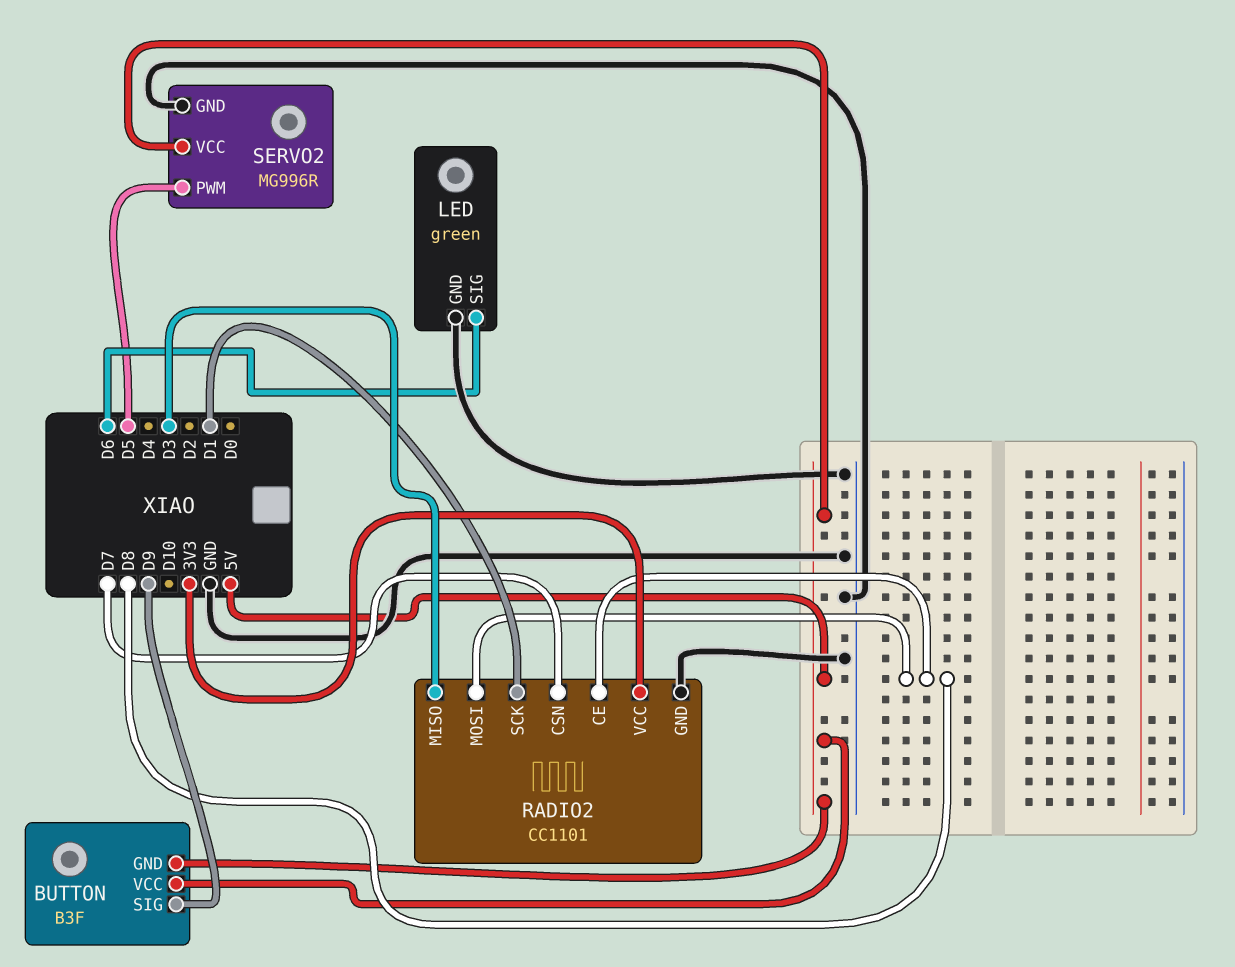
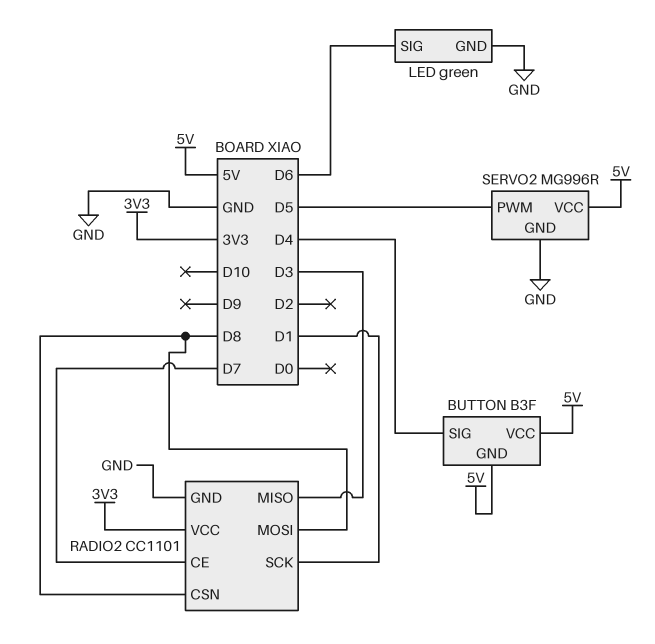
BUTTON pin SIG: D9 -> D4
RADIO2 pin CE: D8 -> D7
RADIO2 pin CSN: D7 -> D8

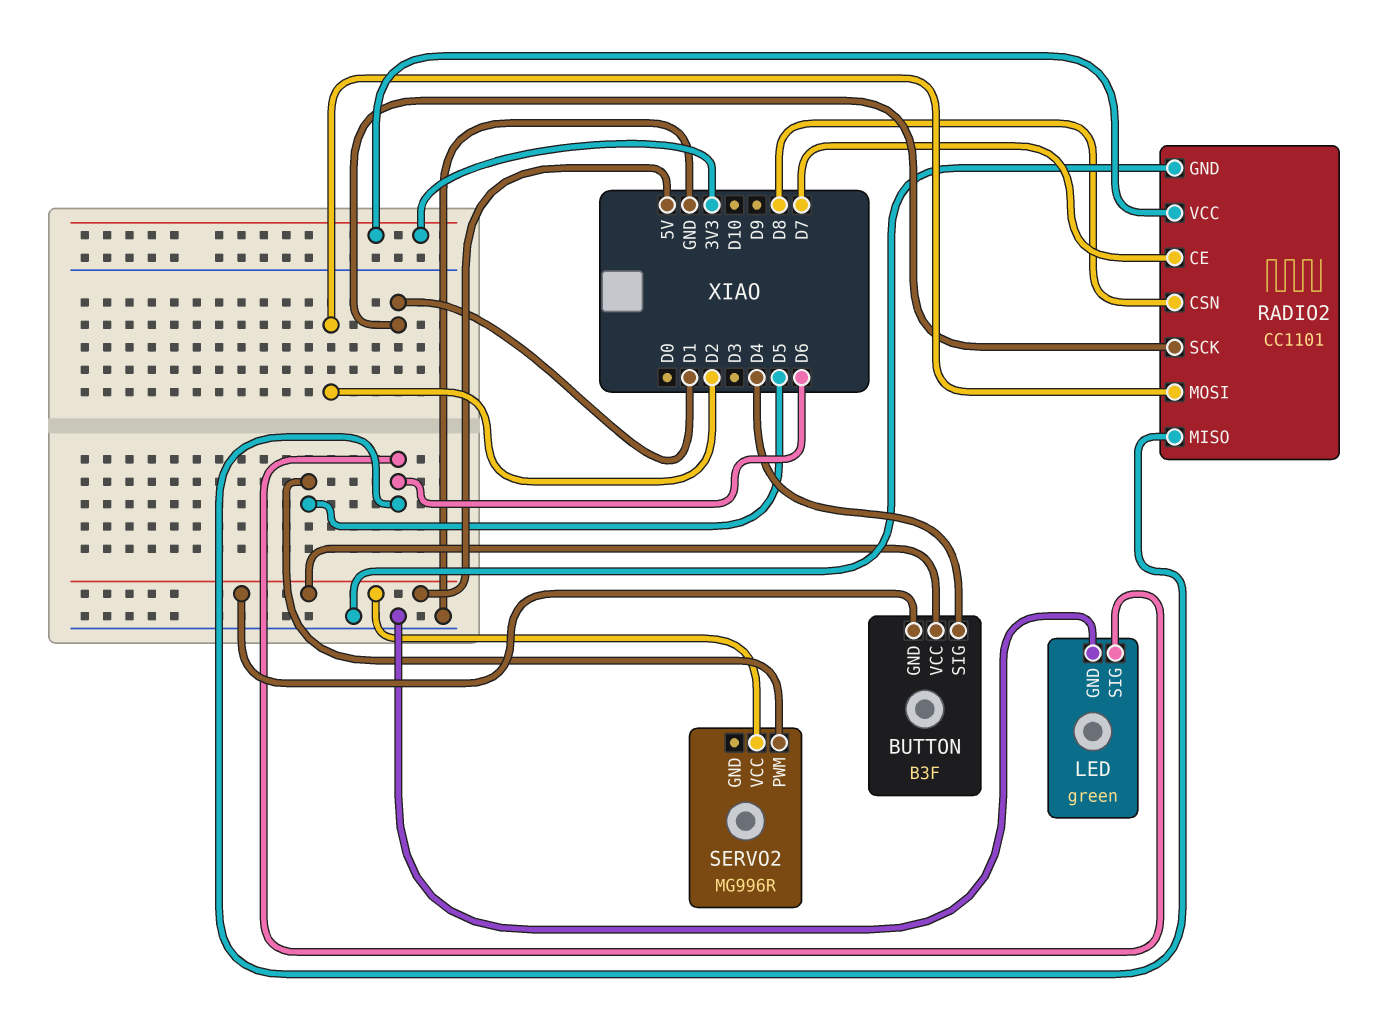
RADIO2 pin MISO: D3 -> D6
RADIO2 pin MOSI: D8 -> D2
SERVO2 pin GND: GND -> none

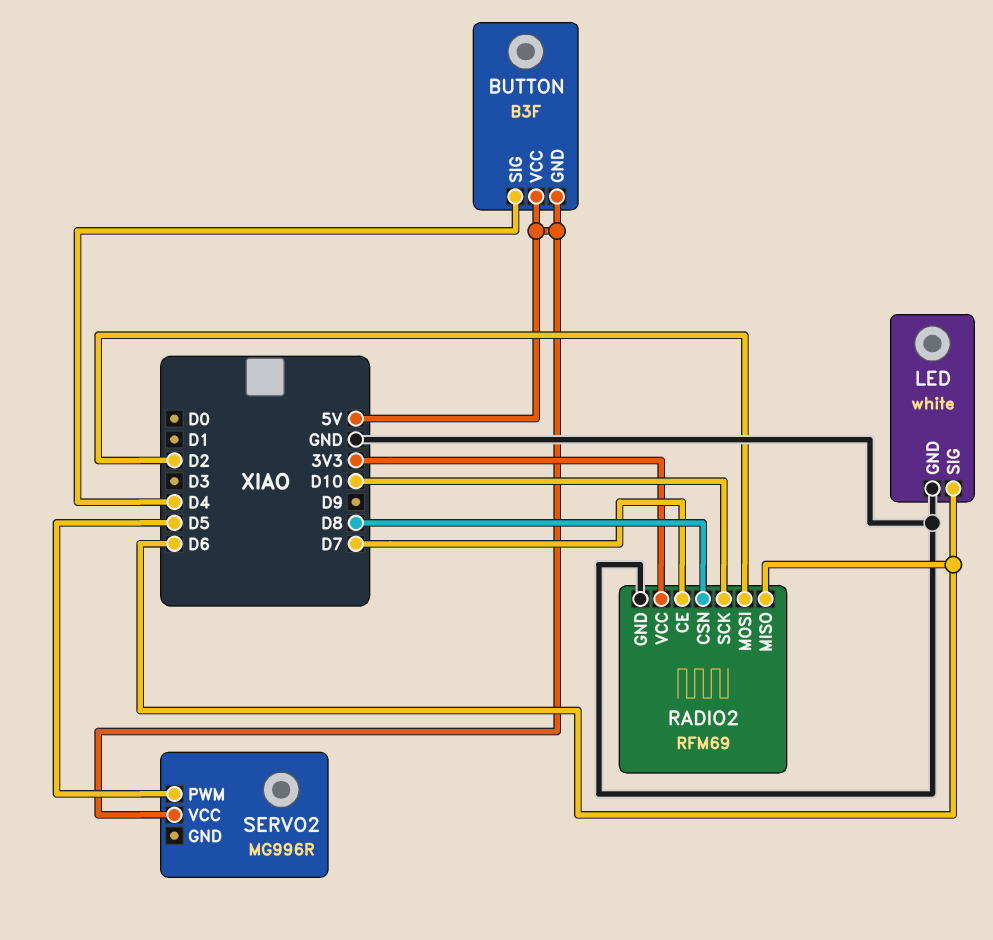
LED: green -> white
RADIO2: CC1101 -> RFM69
RADIO2 pin SCK: D1 -> D10

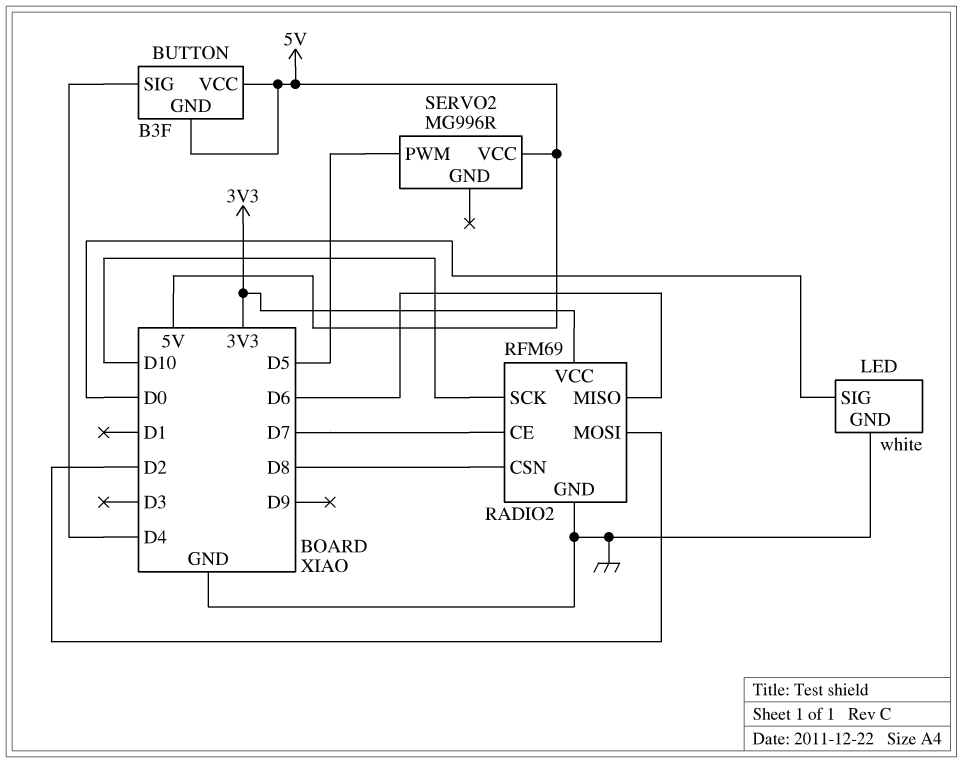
LED pin SIG: D6 -> D0

